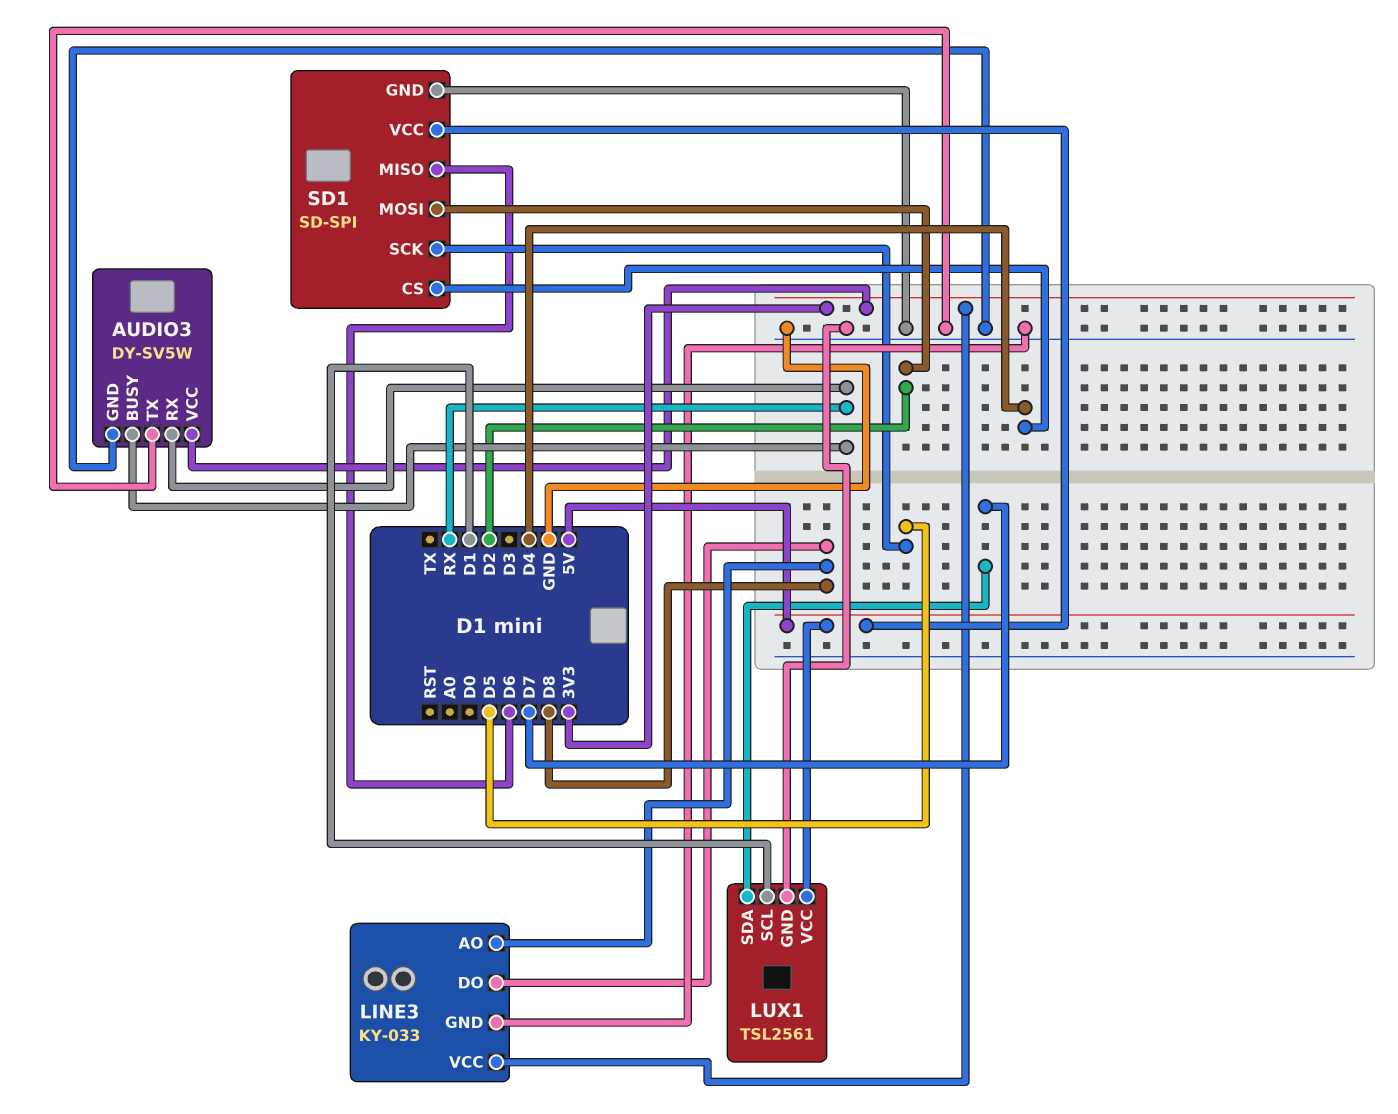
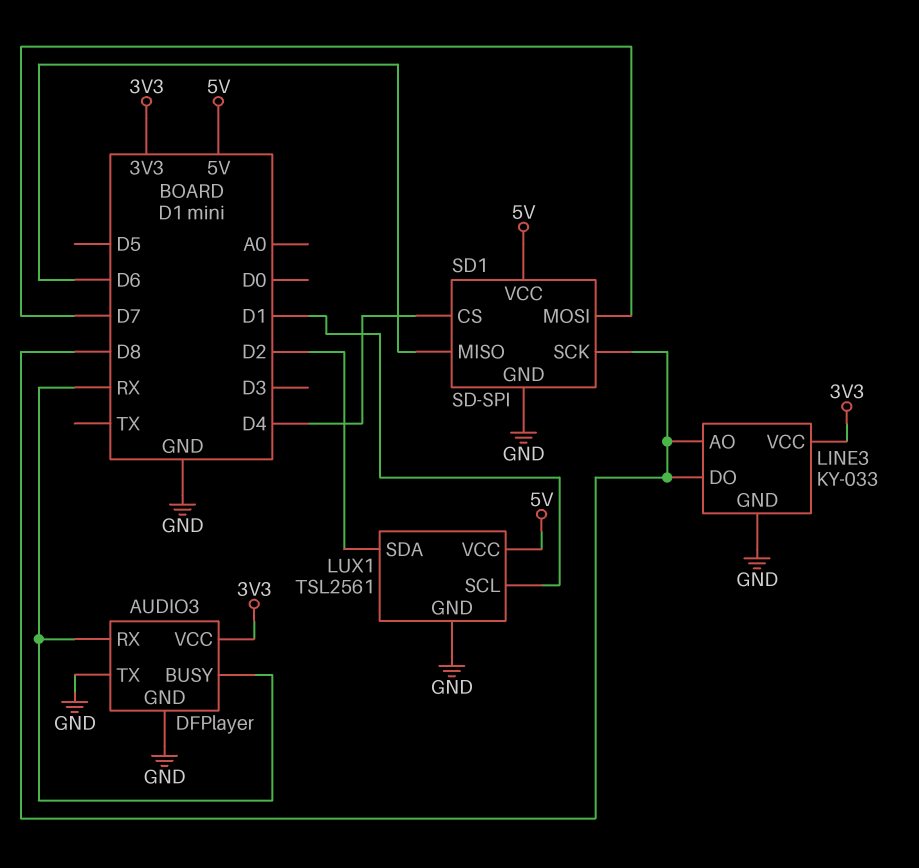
AUDIO3: DY-SV5W -> DFPlayer
LUX1 pin SDA: D7 -> D2
SD1 pin MOSI: D2 -> D7
SD1 pin SCK: D5 -> D8

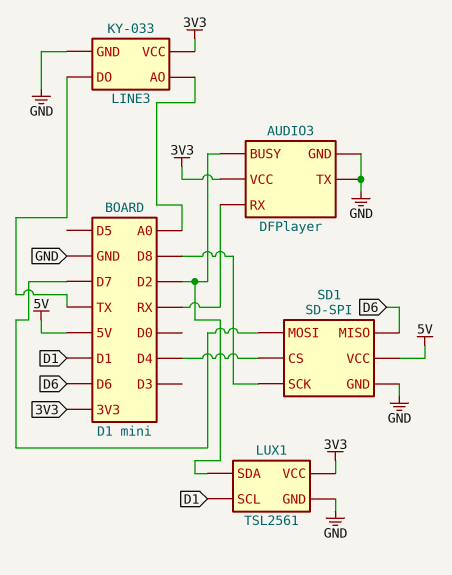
AUDIO3 pin BUSY: RX -> D2
LINE3 pin AO: D8 -> A0
LINE3 pin DO: D8 -> TX
LUX1 pin VCC: 5V -> 3V3

